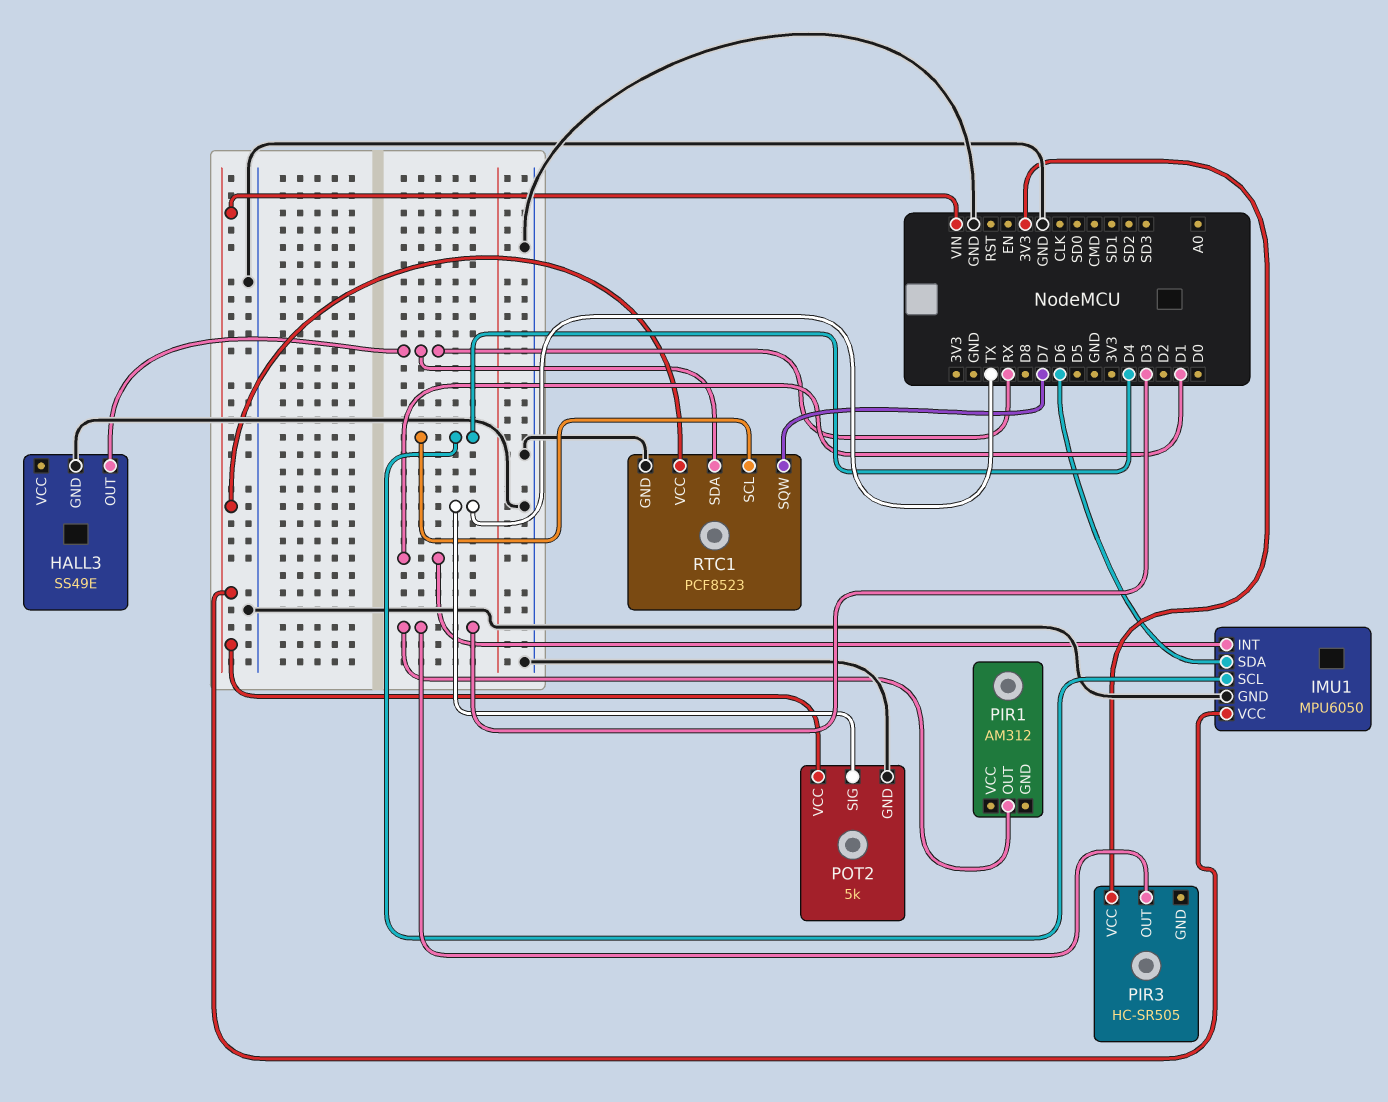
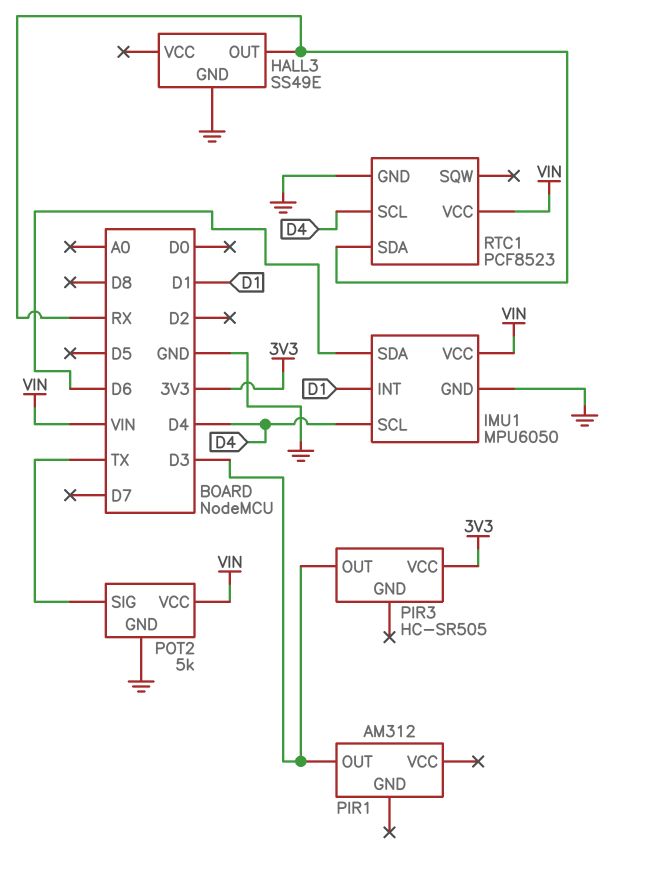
RTC1 pin SQW: D7 -> none

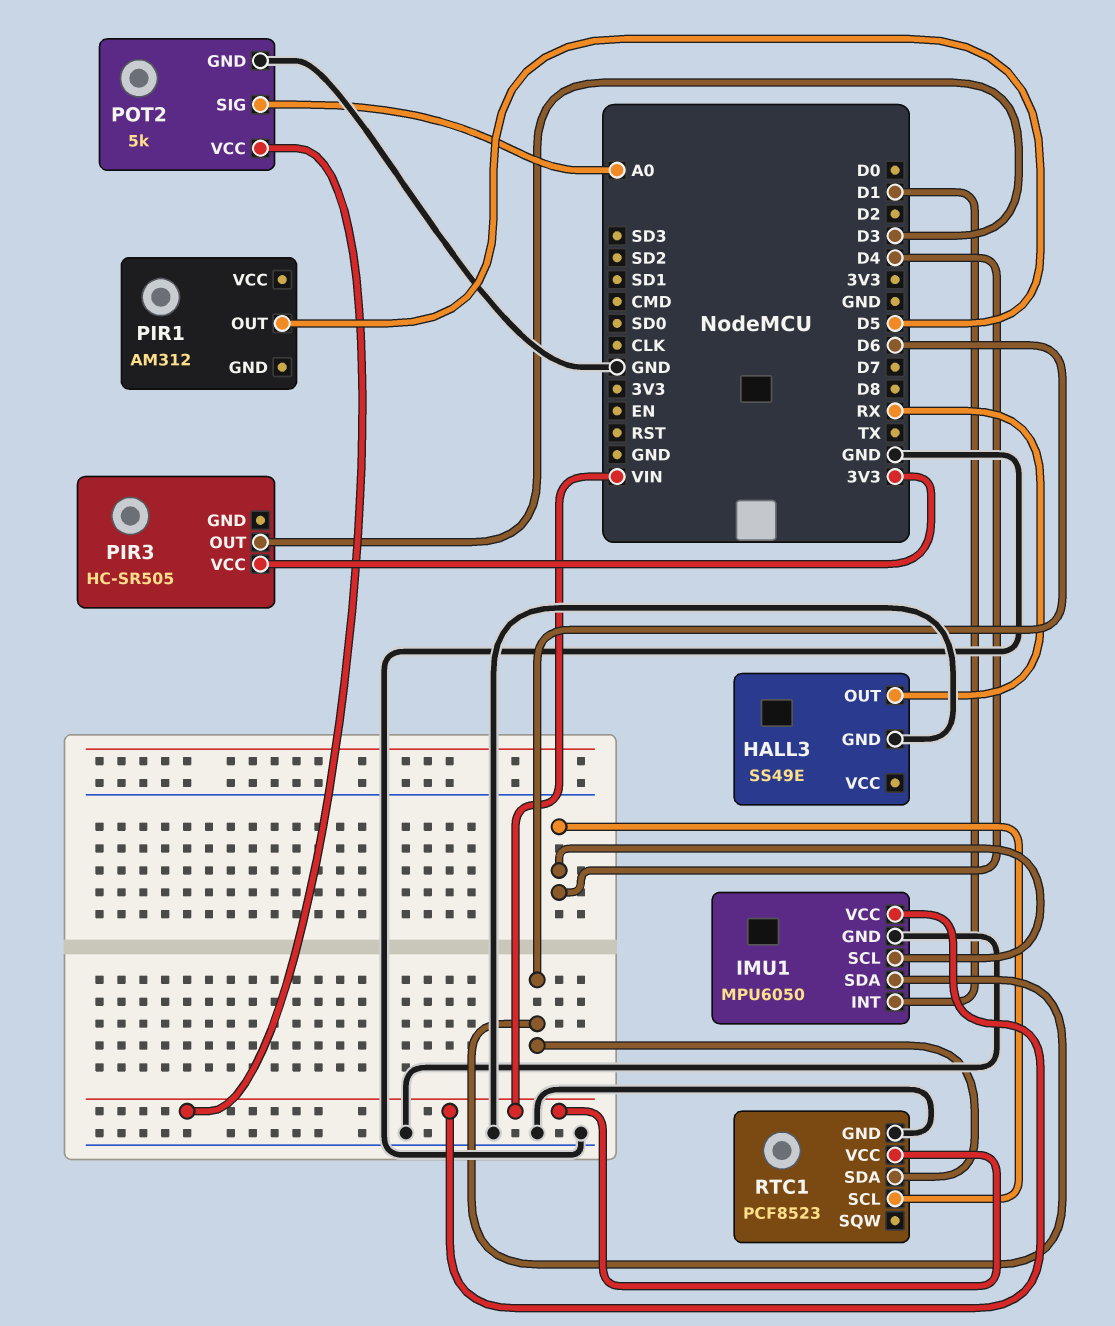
PIR1 pin OUT: D3 -> D5
POT2 pin SIG: TX -> A0
RTC1 pin SDA: RX -> D6

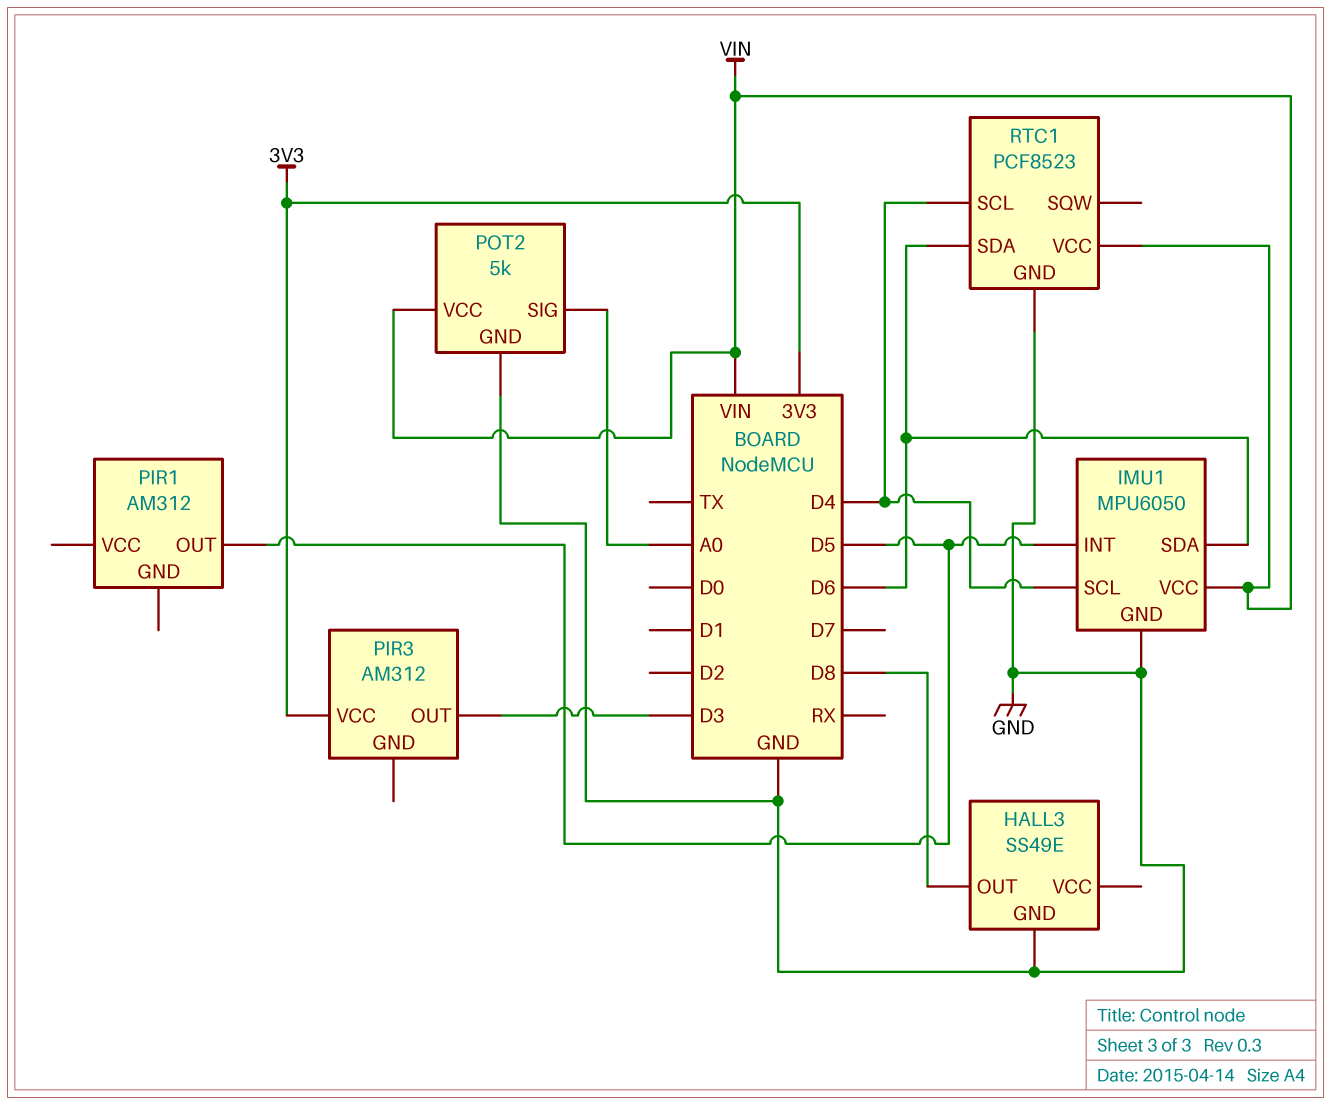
HALL3 pin OUT: RX -> D8
IMU1 pin INT: D1 -> D5
PIR3: HC-SR505 -> AM312

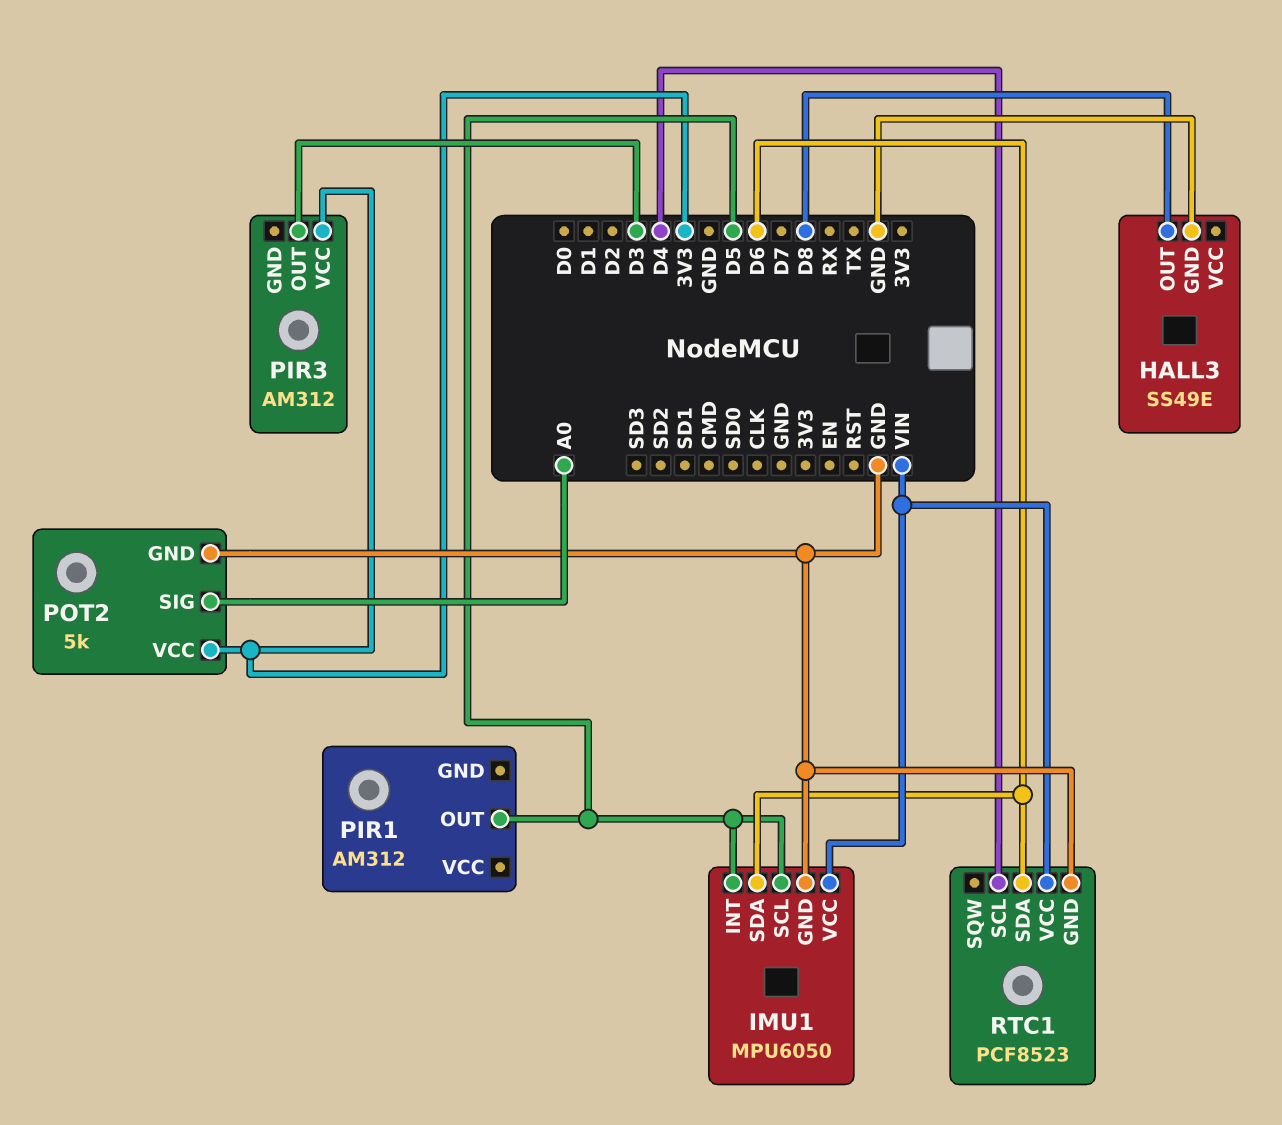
IMU1 pin SCL: D4 -> D5
POT2 pin VCC: VIN -> 3V3

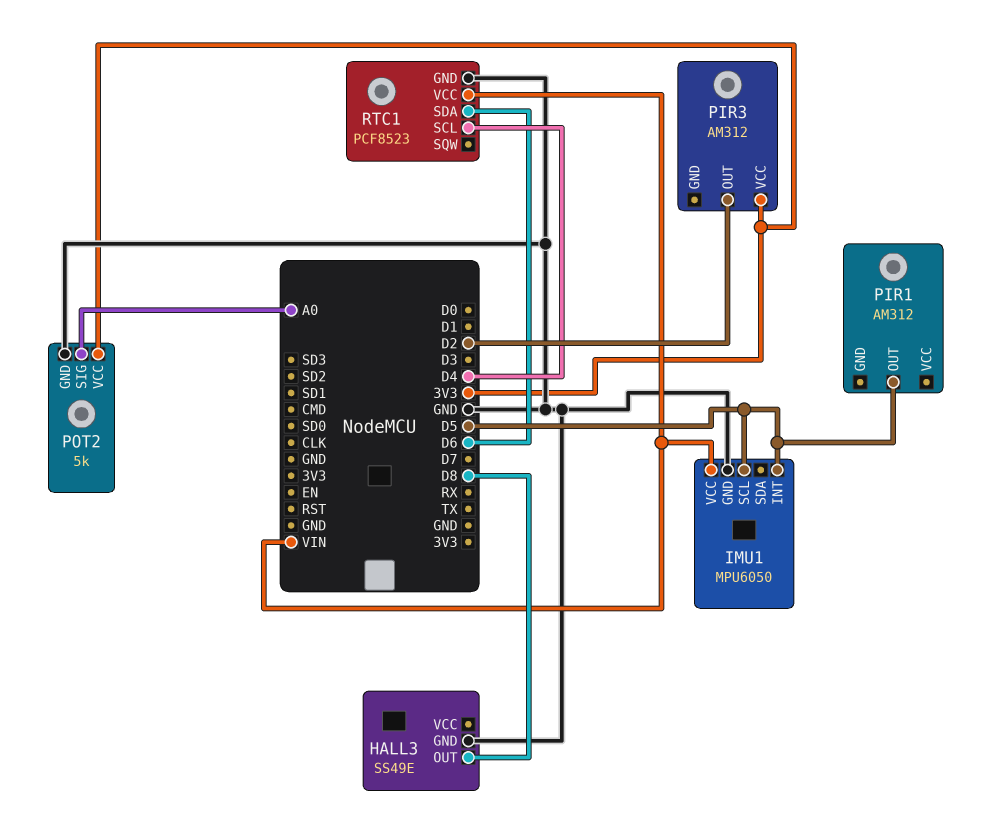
IMU1 pin SDA: D6 -> none
PIR3 pin OUT: D3 -> D2

